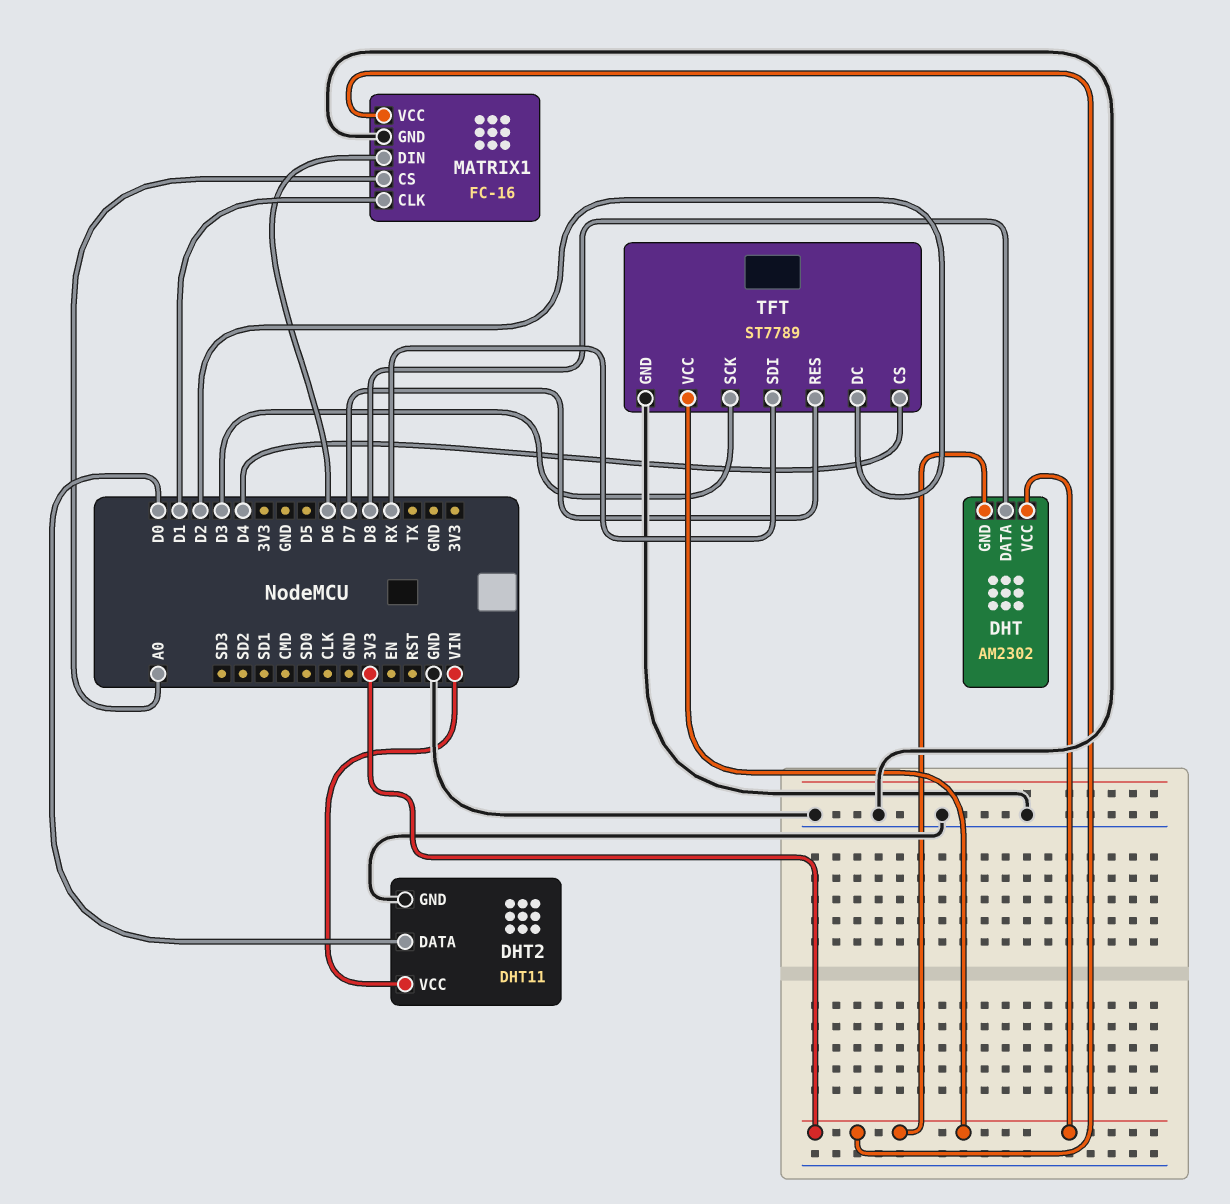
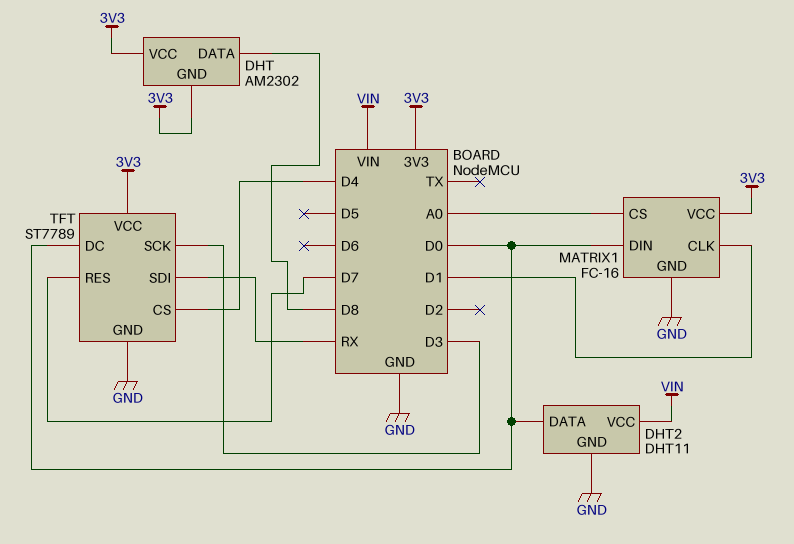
MATRIX1 pin DIN: D6 -> D0
TFT pin DC: D2 -> D0

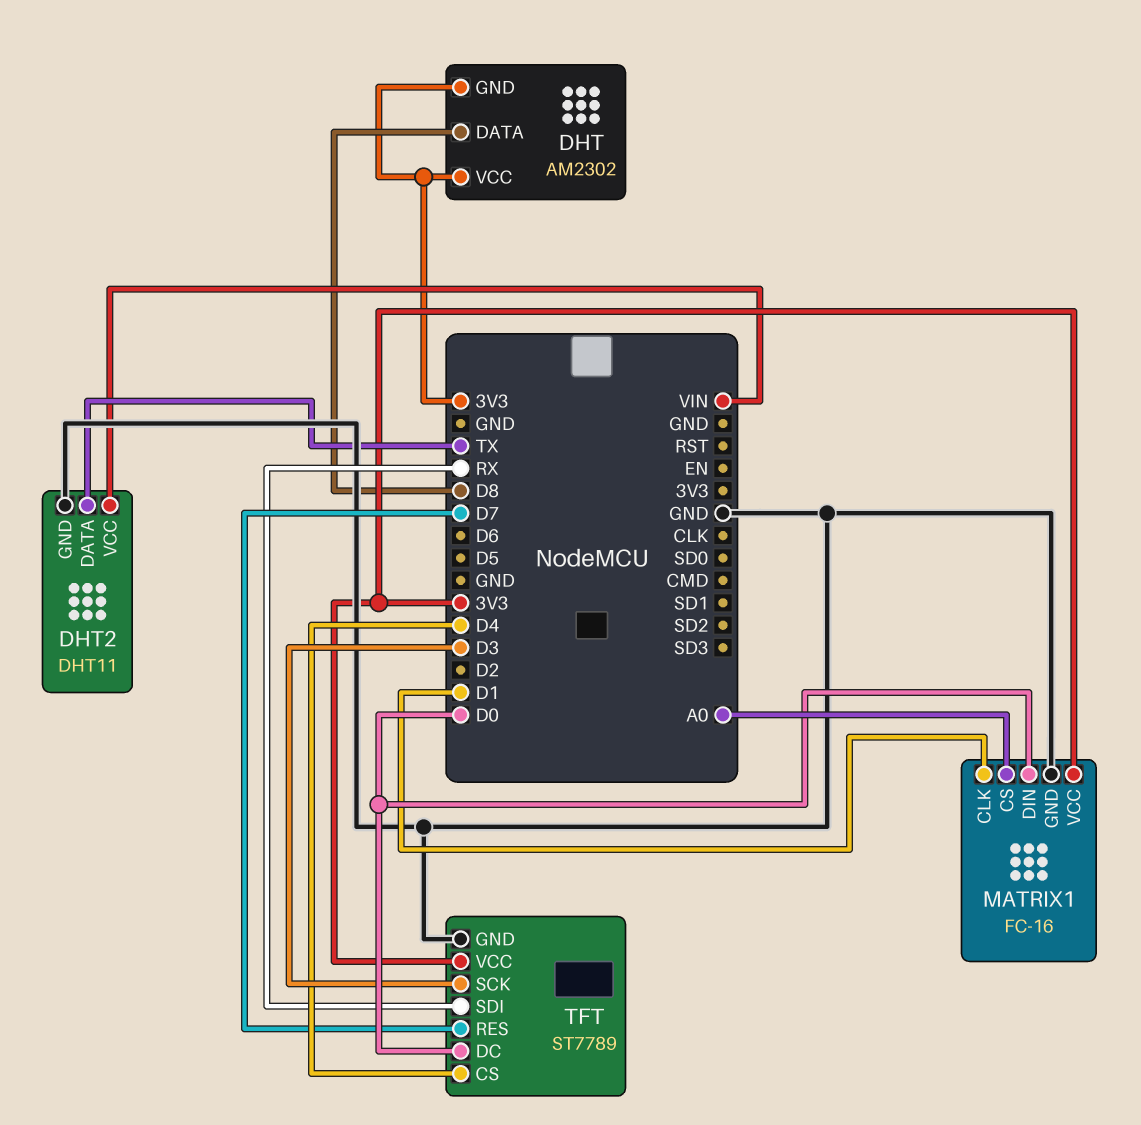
DHT2 pin DATA: D0 -> TX

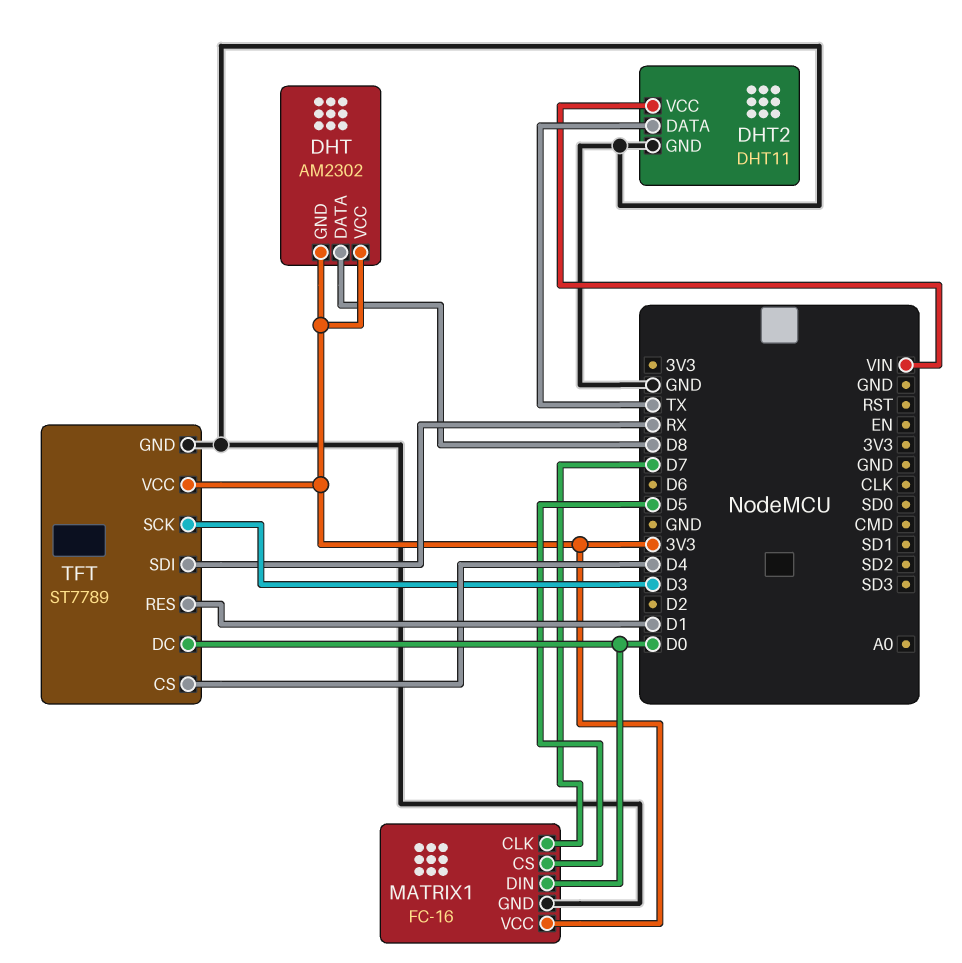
MATRIX1 pin CLK: D1 -> D7
MATRIX1 pin CS: A0 -> D5
TFT pin RES: D7 -> D1

